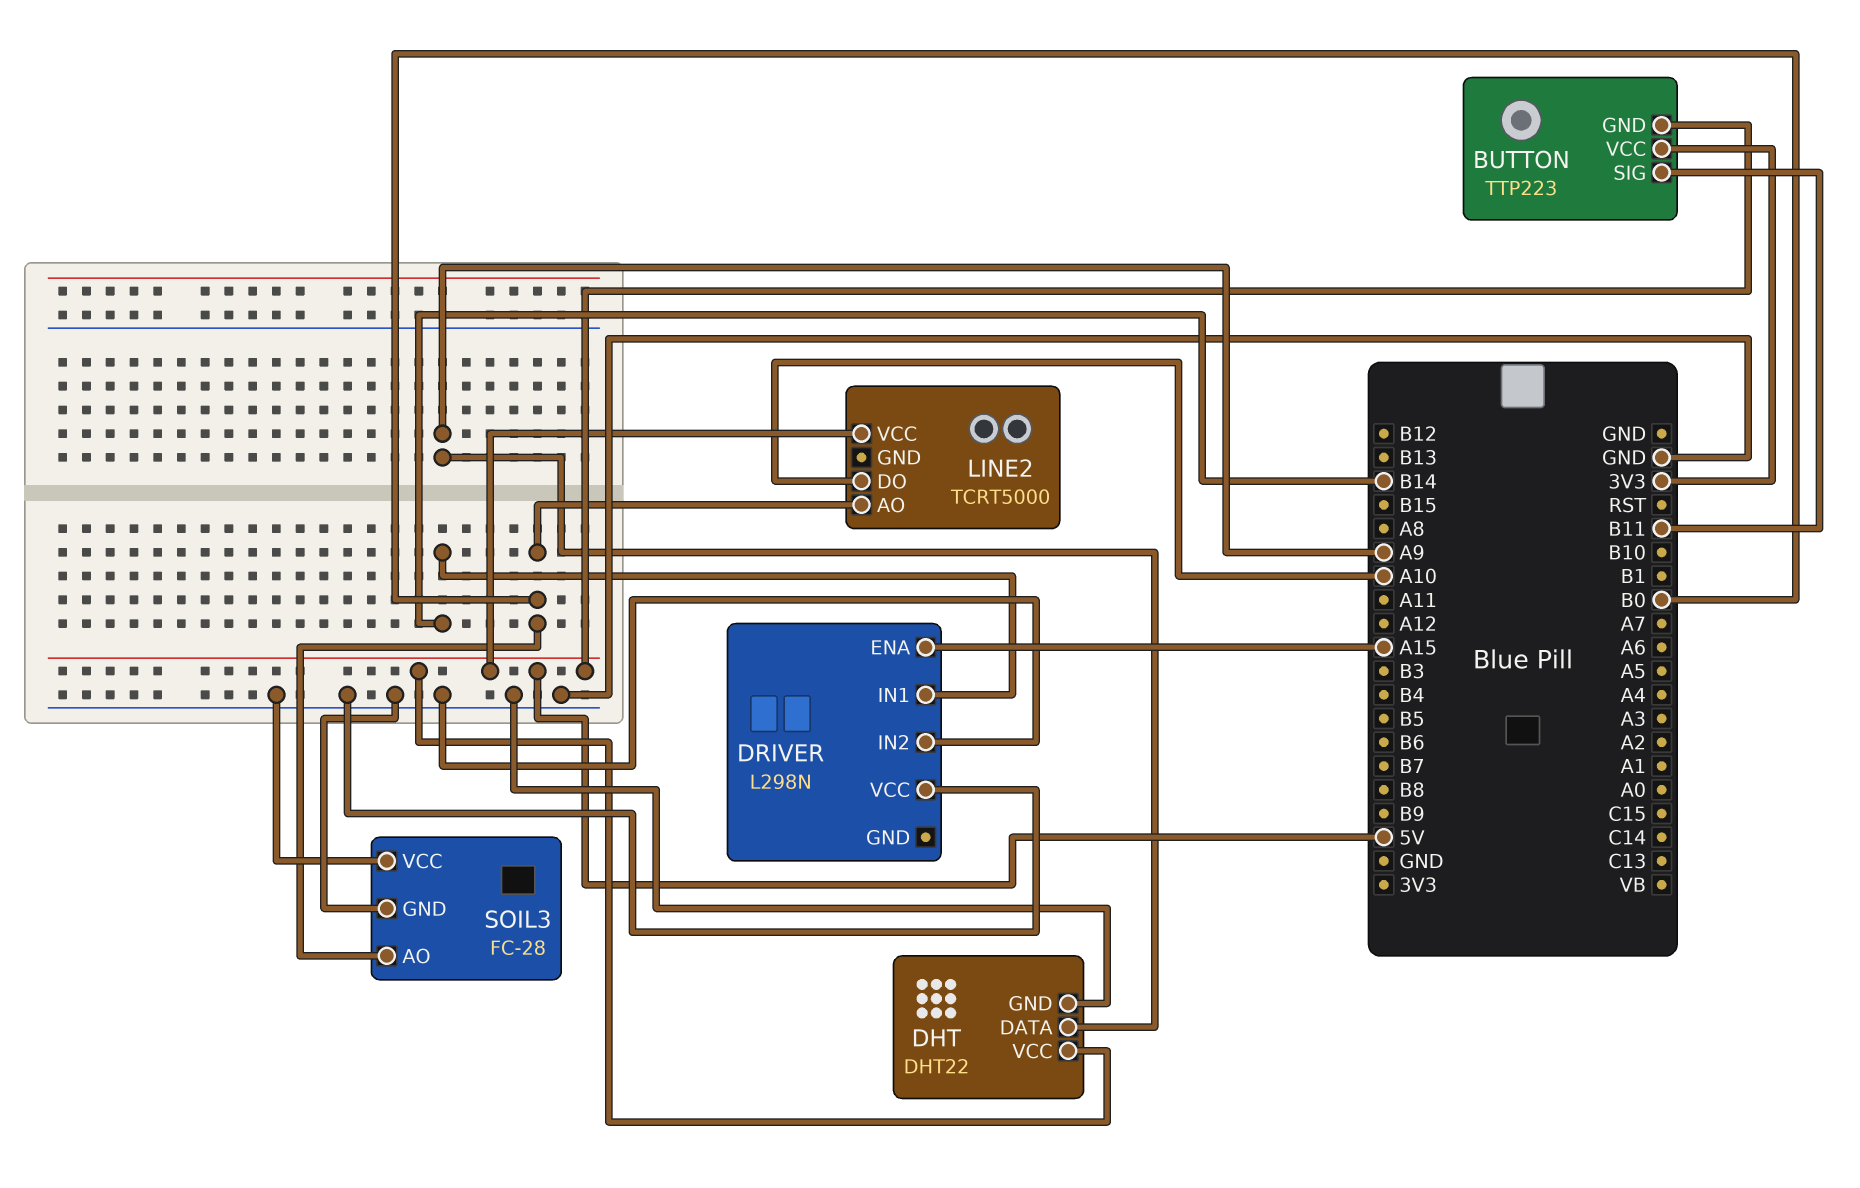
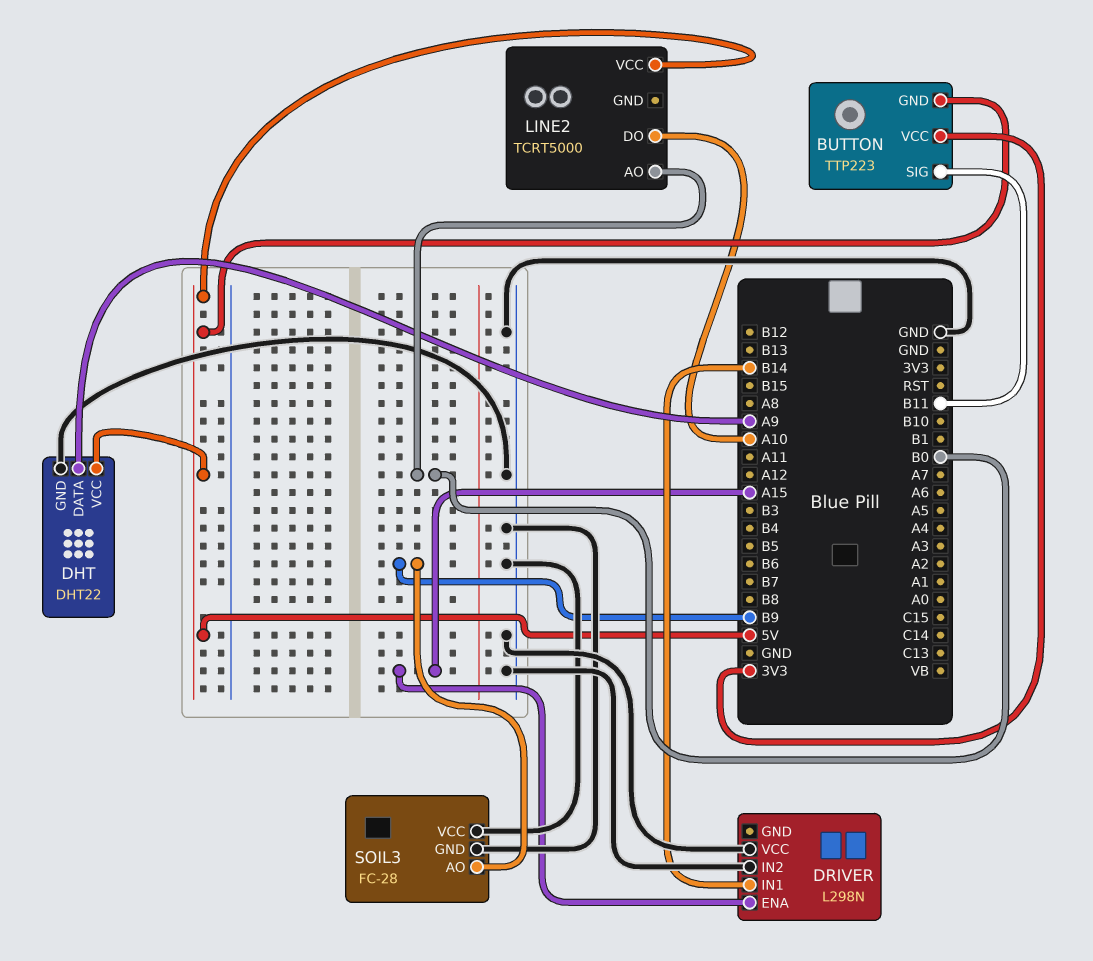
SOIL3 pin AO: B0 -> B9

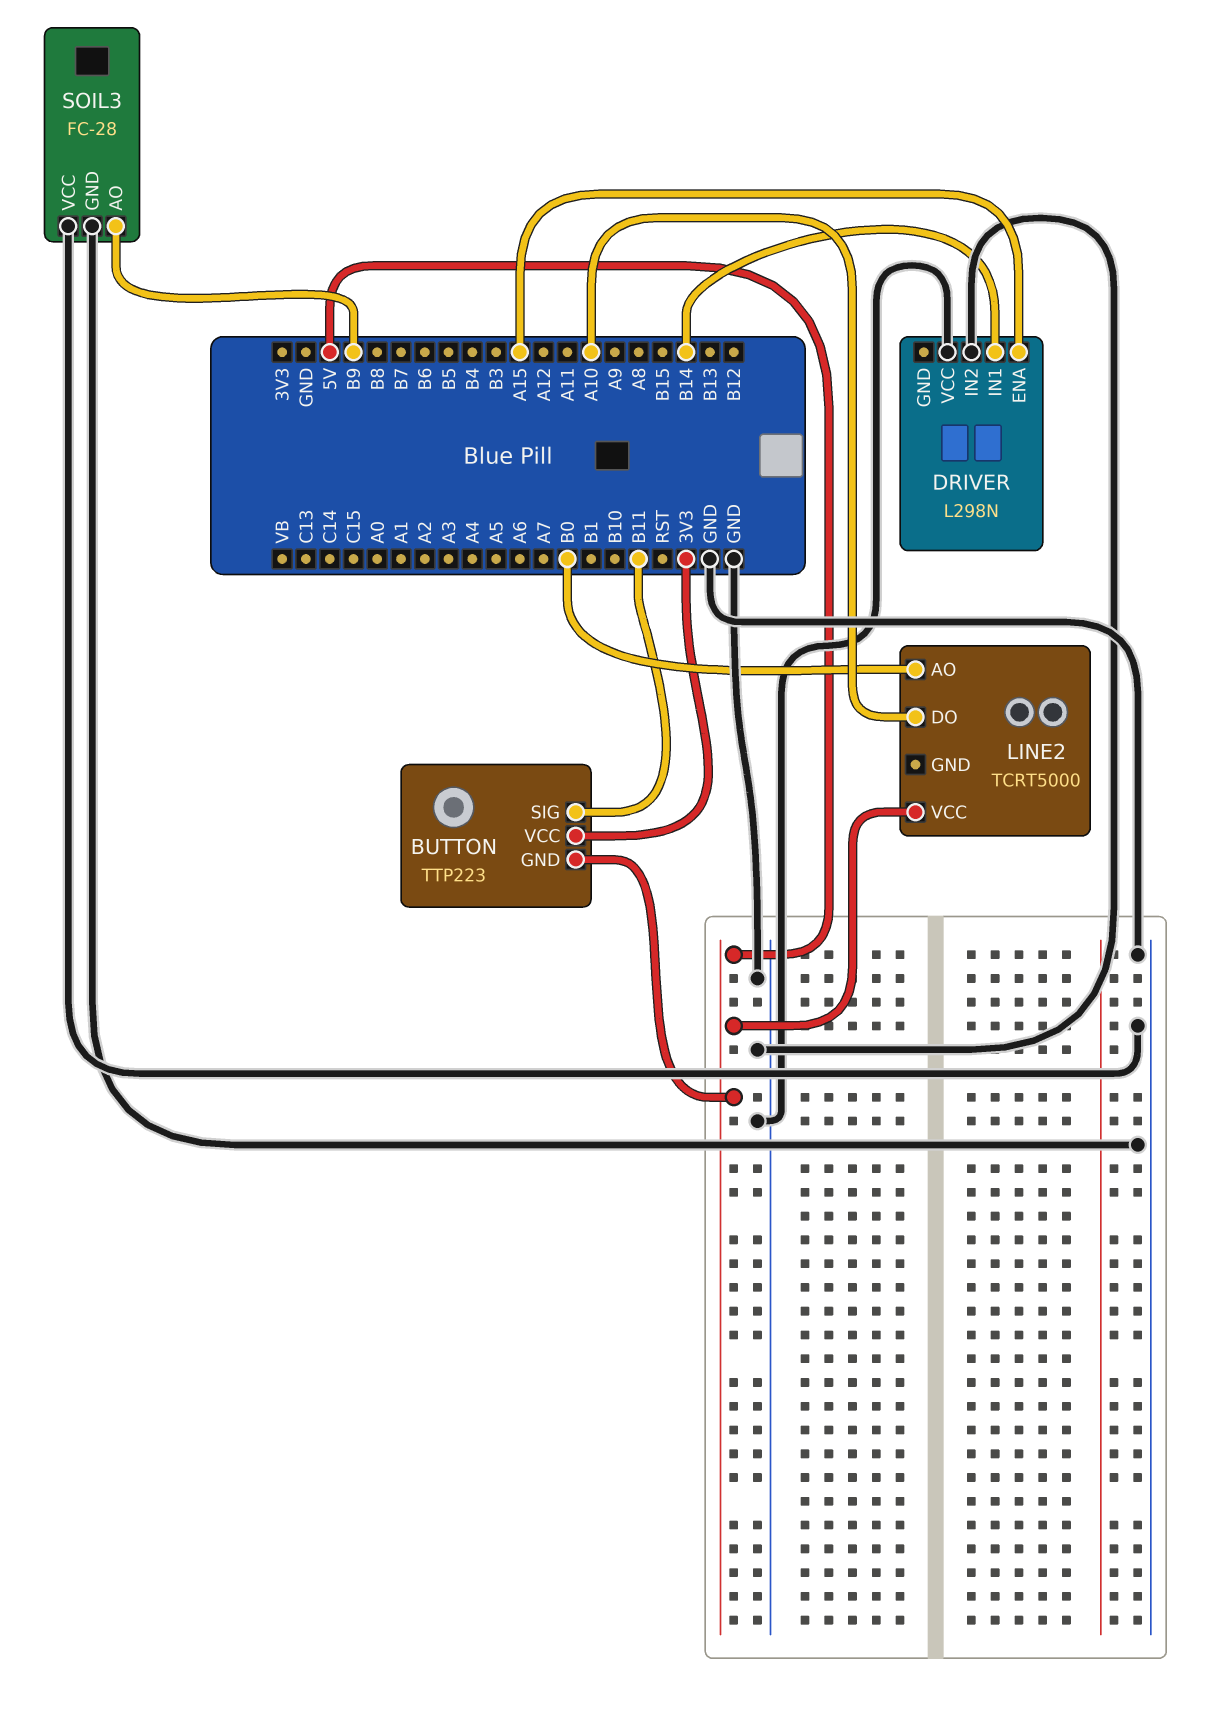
DHT: DHT22 -> none
DHT pin DATA: A9 -> none
DHT pin GND: GND -> none
DHT pin VCC: 5V -> none

